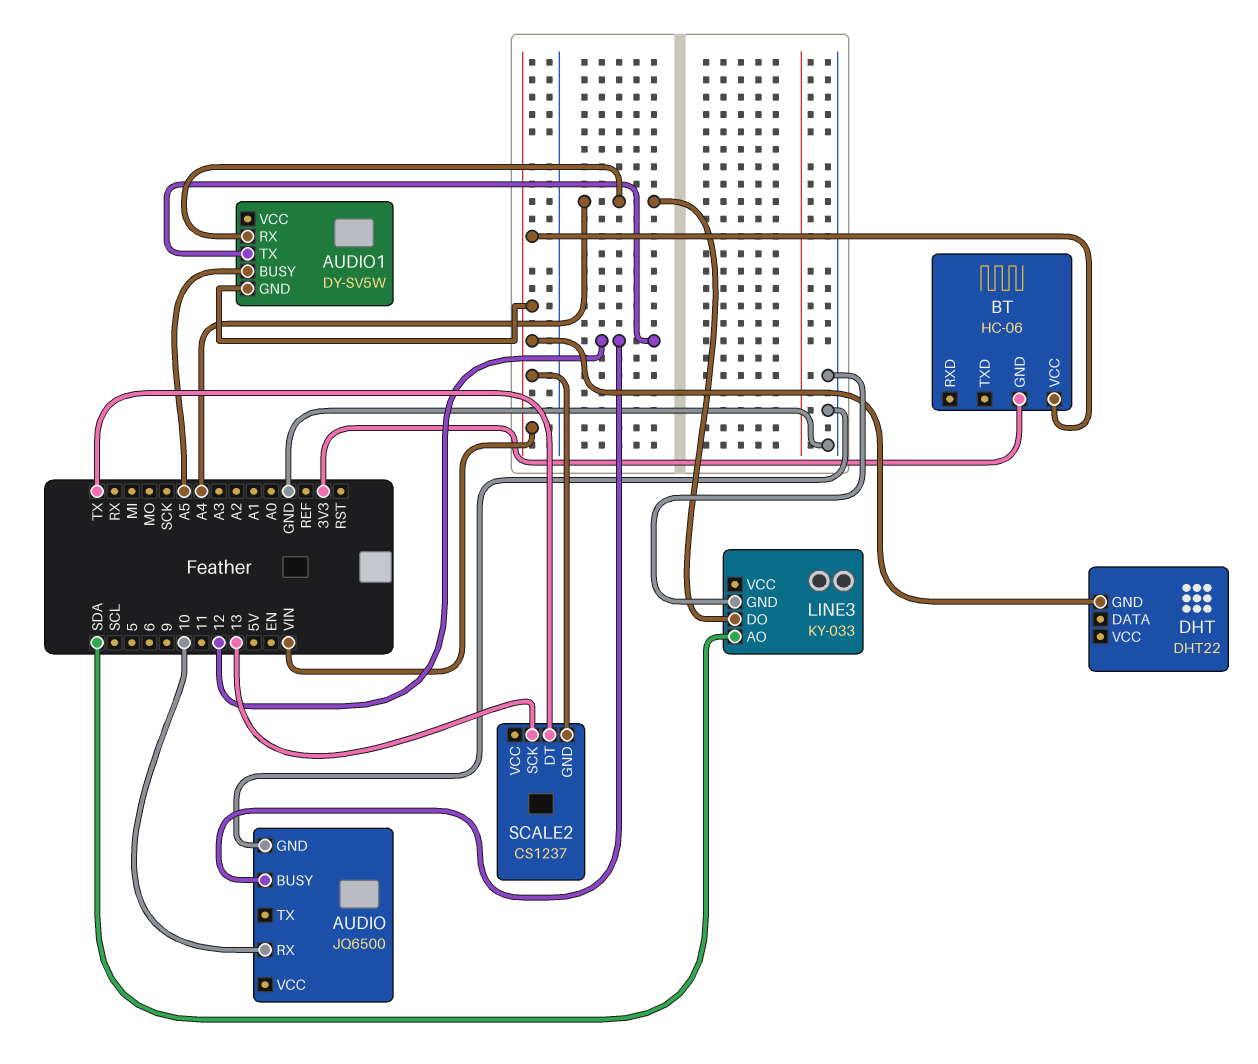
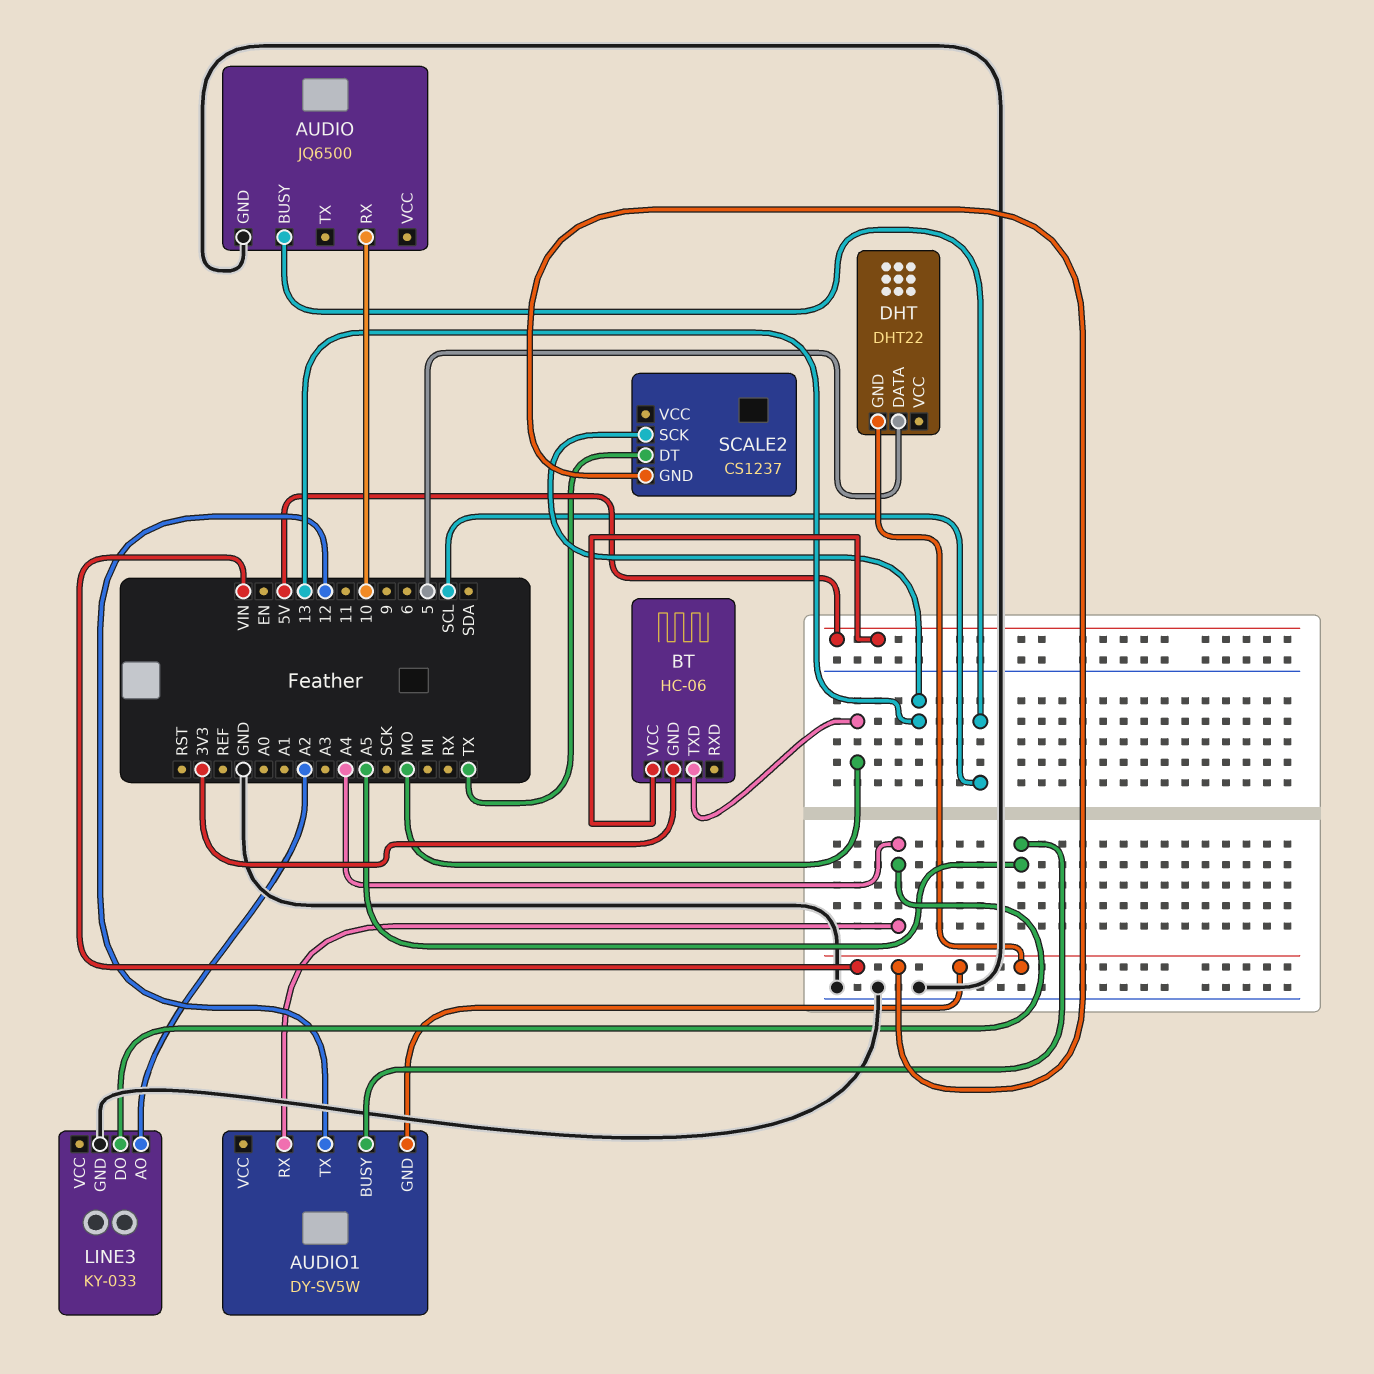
AUDIO pin BUSY: 12 -> SCL
BT pin TXD: none -> MO
BT pin VCC: VIN -> 5V
DHT pin DATA: none -> 5
LINE3 pin AO: SDA -> A2

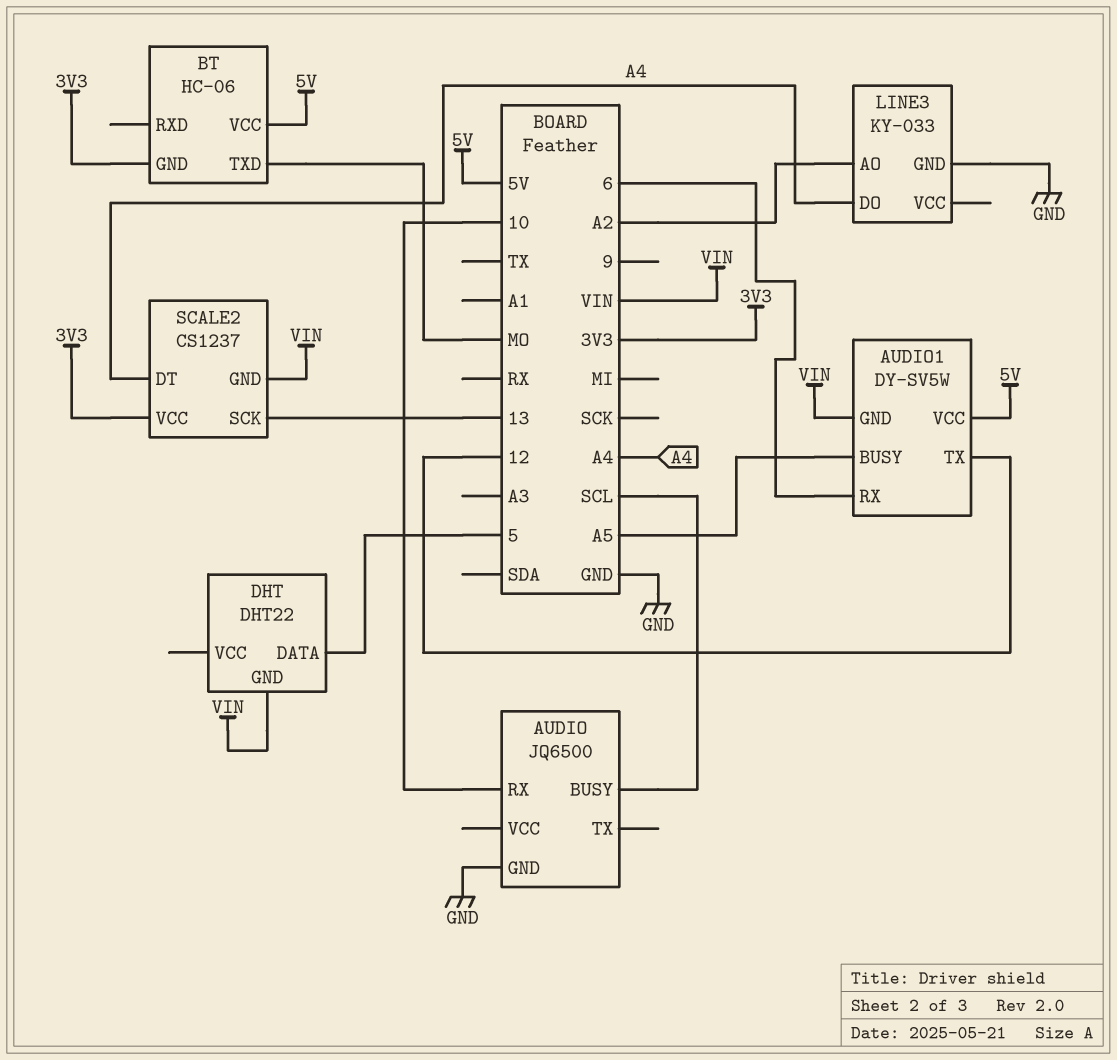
AUDIO1 pin RX: A4 -> 6
AUDIO1 pin VCC: none -> 5V
SCALE2 pin DT: TX -> A4
SCALE2 pin VCC: none -> 3V3

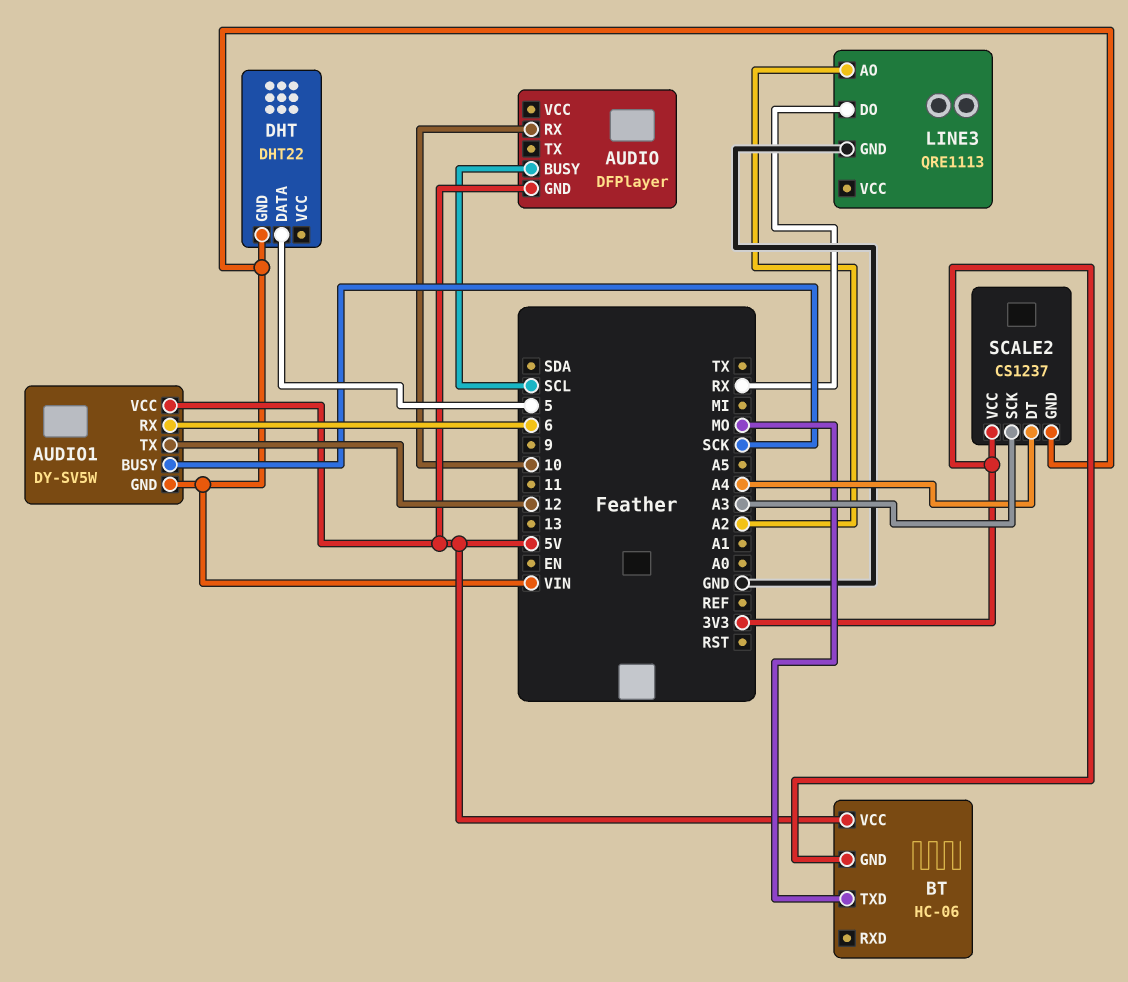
AUDIO: JQ6500 -> DFPlayer
AUDIO pin GND: GND -> 5V
AUDIO1 pin BUSY: A5 -> SCK
LINE3: KY-033 -> QRE1113
LINE3 pin DO: A4 -> RX
SCALE2 pin SCK: 13 -> A3

